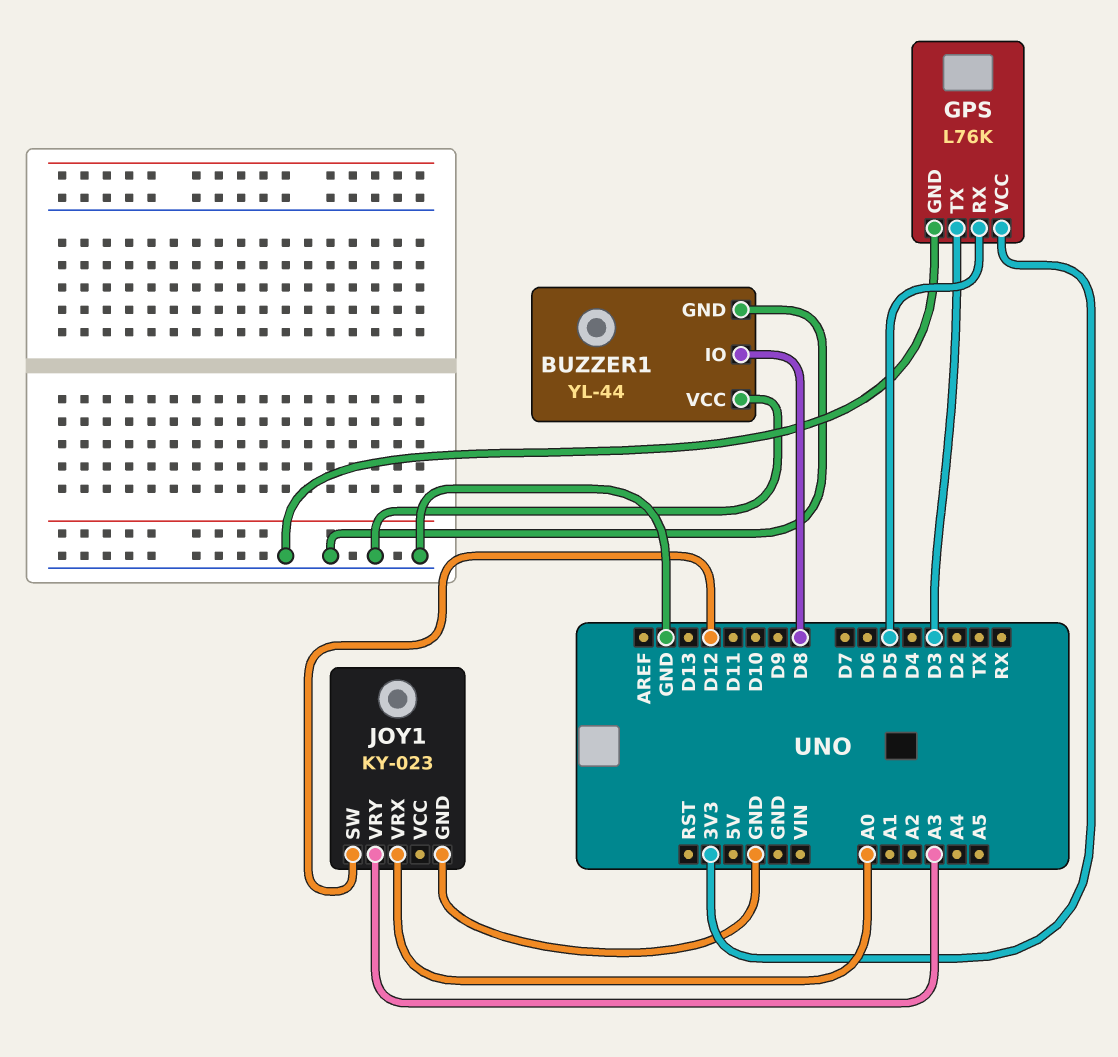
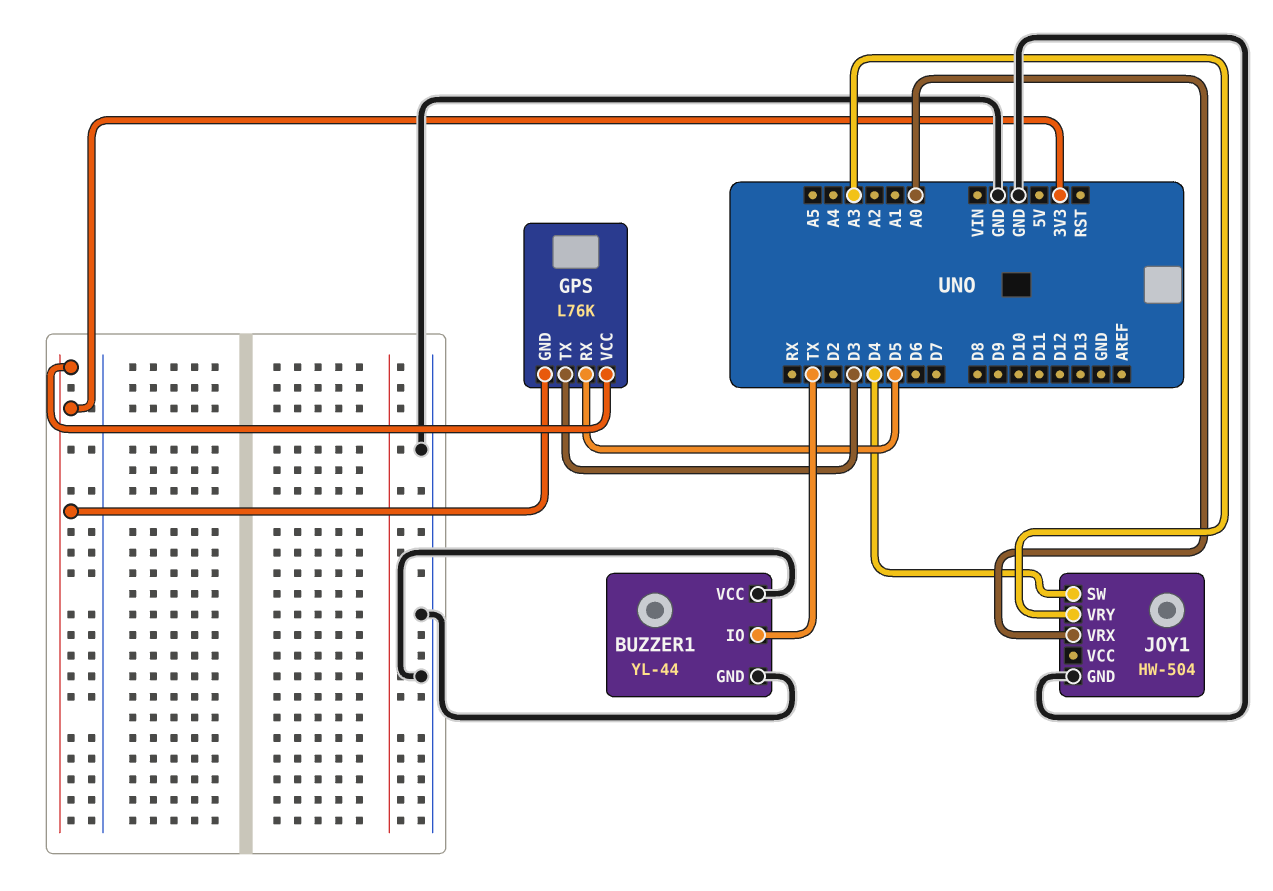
BUZZER1 pin IO: D8 -> TX
GPS pin GND: GND -> 3V3
JOY1: KY-023 -> HW-504
JOY1 pin SW: D12 -> D4

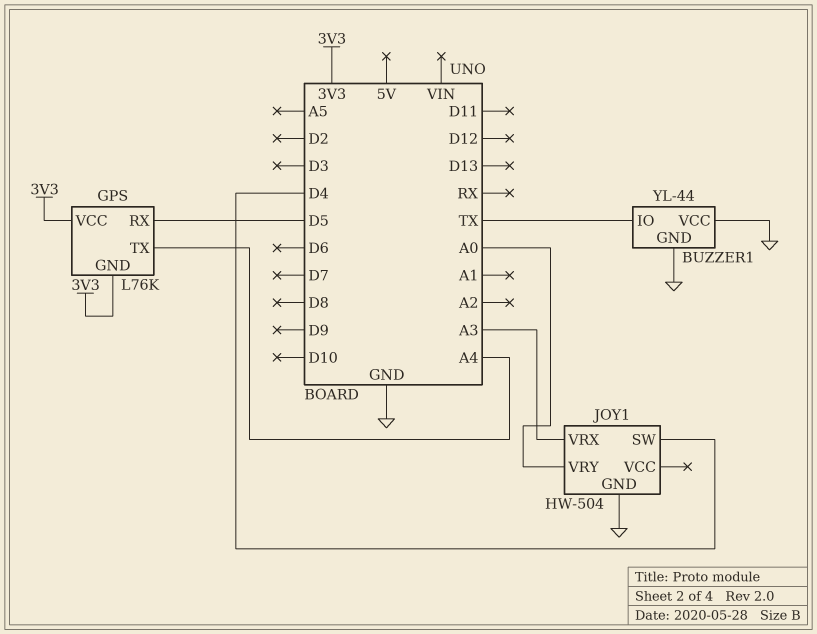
GPS pin TX: D3 -> A4
JOY1 pin VRX: A0 -> A3
JOY1 pin VRY: A3 -> A0

